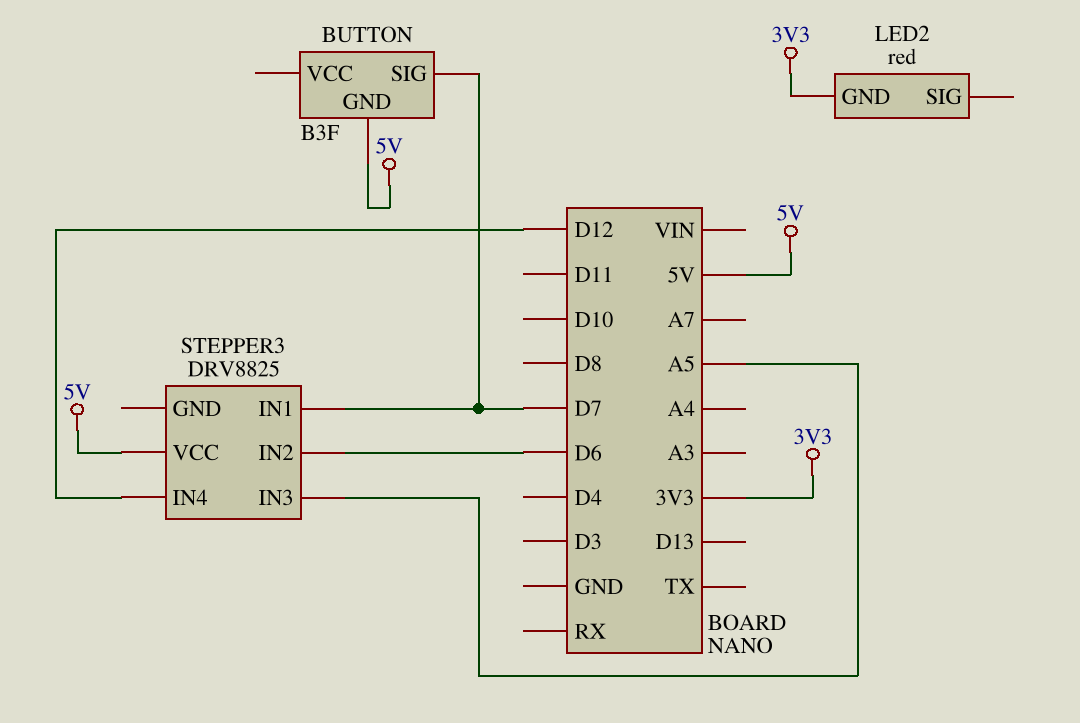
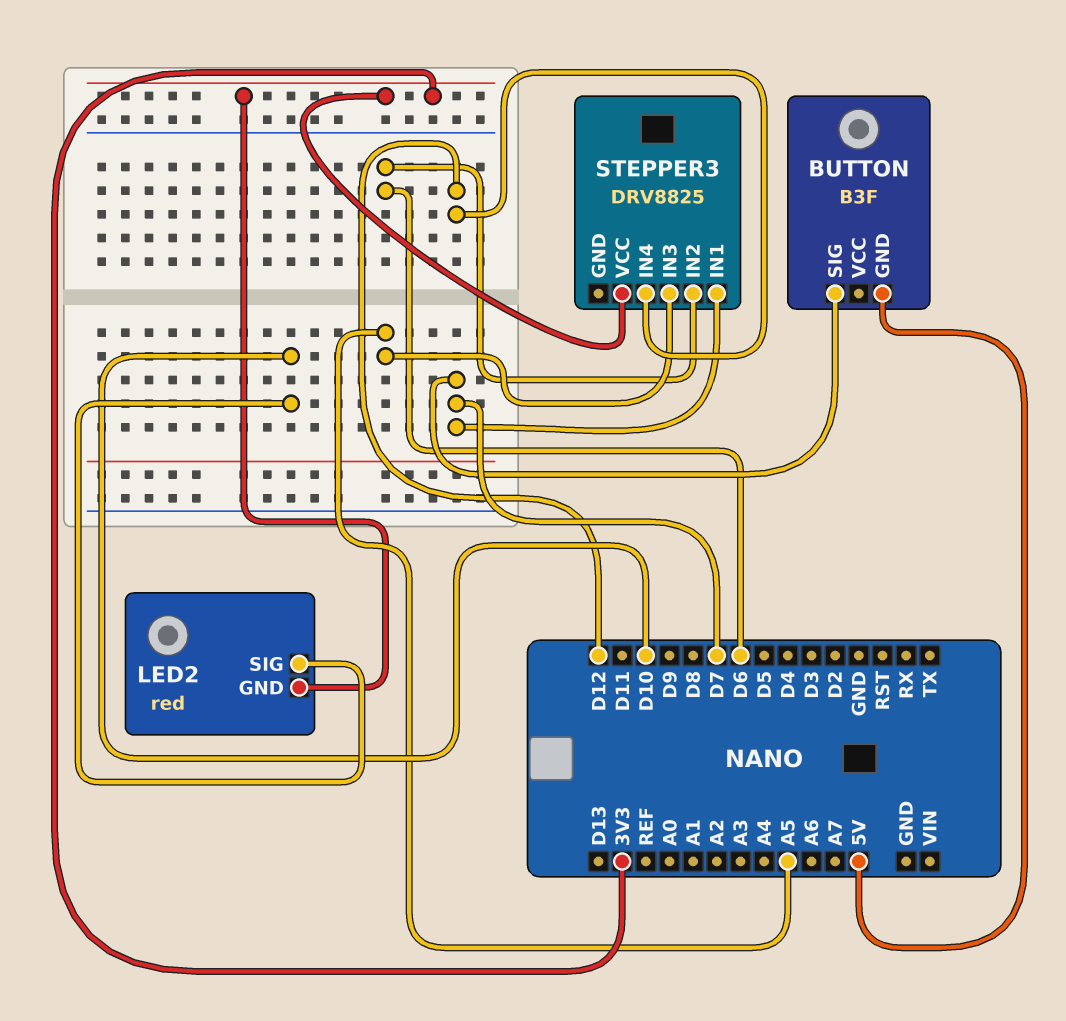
LED2 pin SIG: none -> D10
STEPPER3 pin VCC: 5V -> 3V3

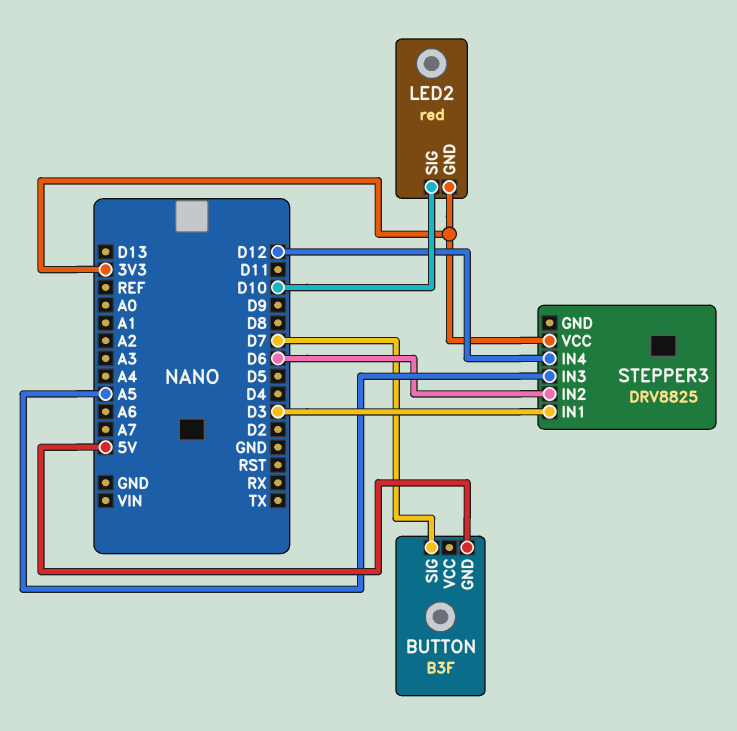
STEPPER3 pin IN1: D7 -> D3

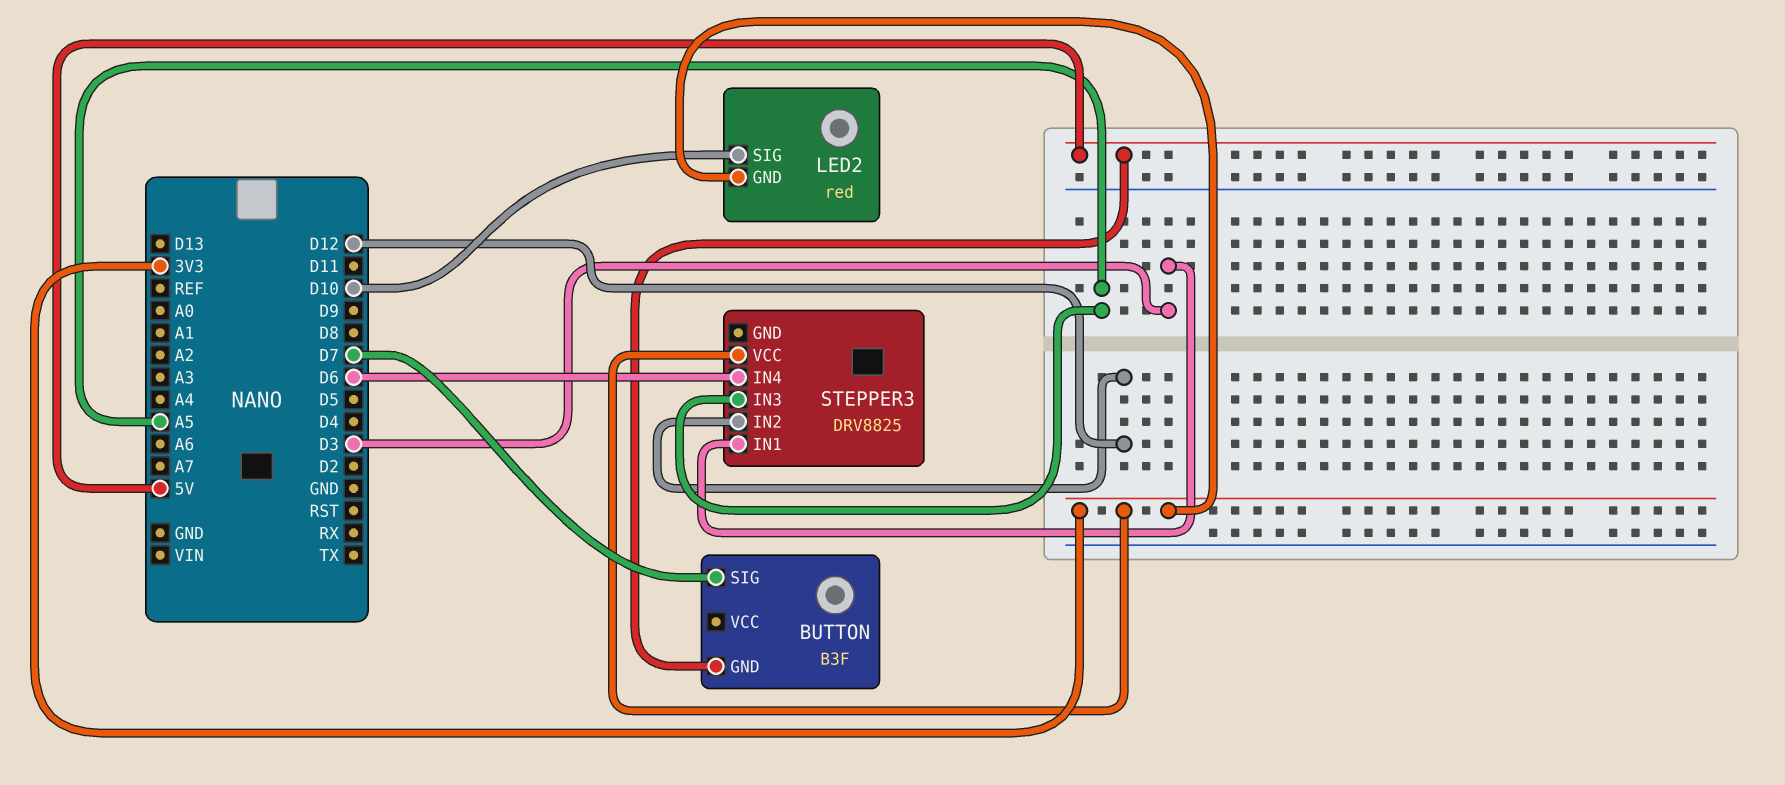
STEPPER3 pin IN2: D6 -> D12
STEPPER3 pin IN4: D12 -> D6

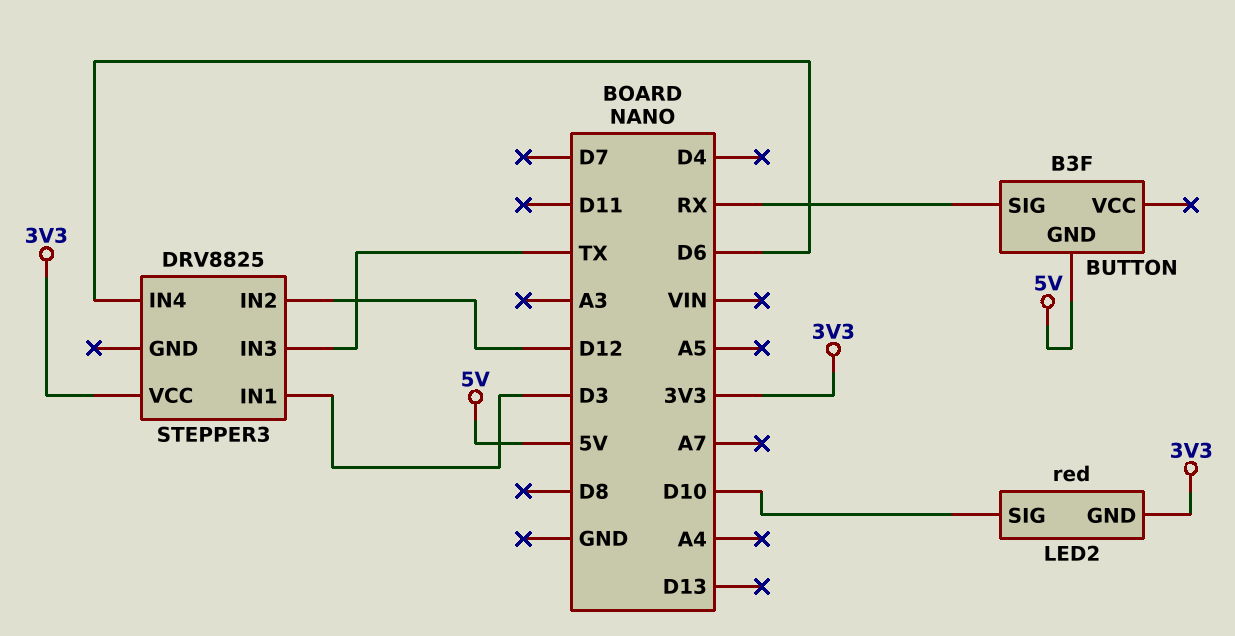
BUTTON pin SIG: D7 -> RX
STEPPER3 pin IN3: A5 -> TX

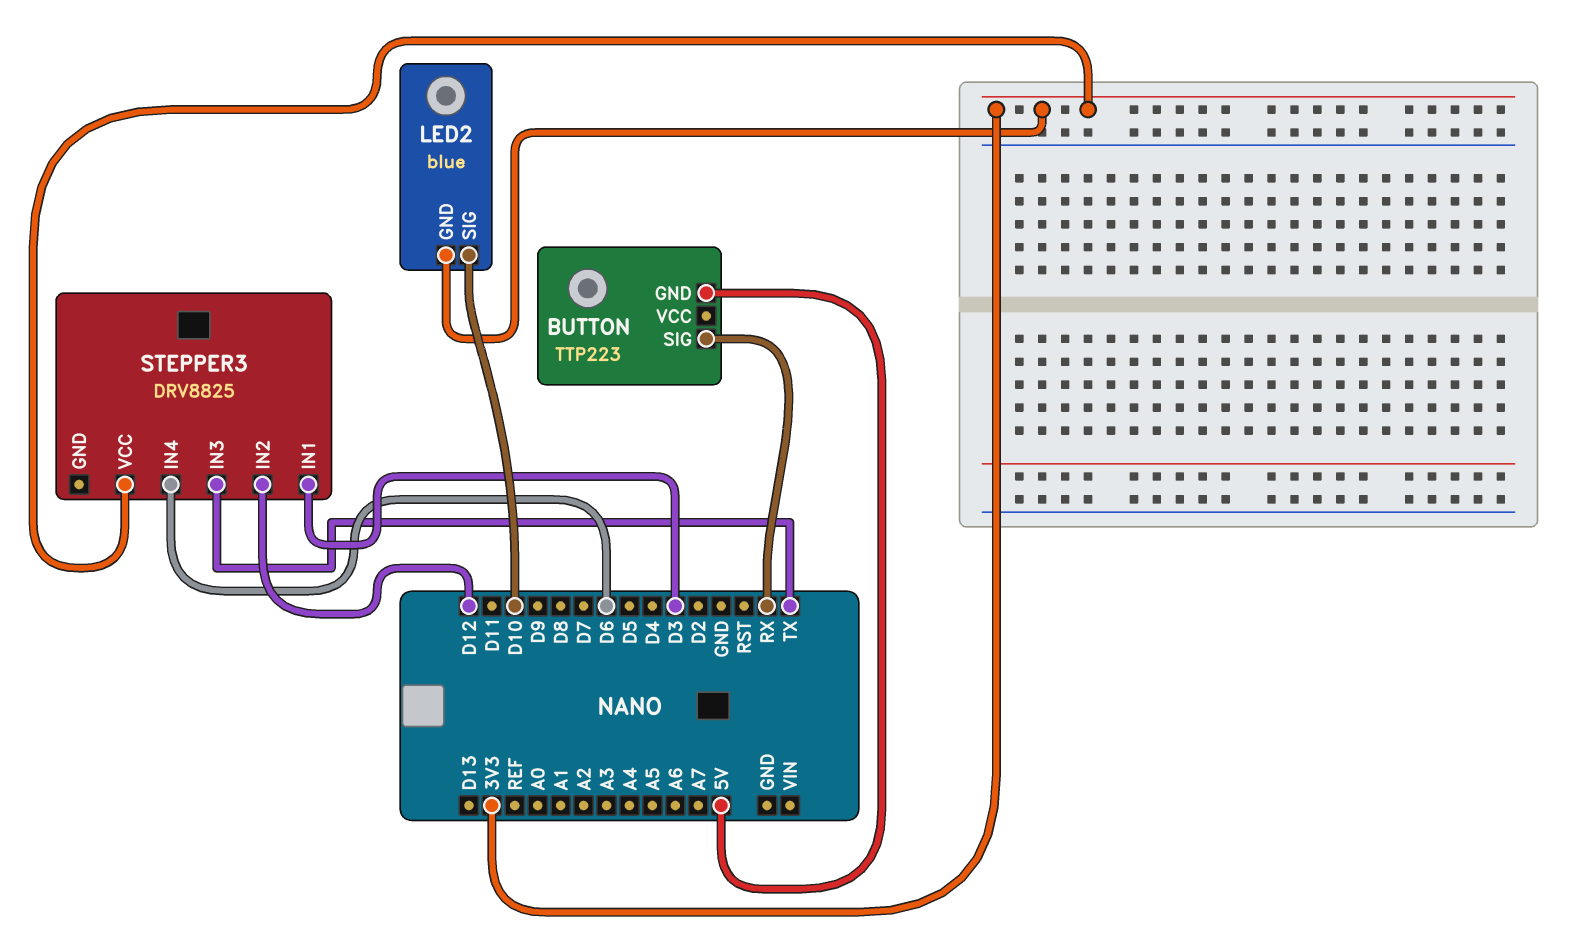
BUTTON: B3F -> TTP223
LED2: red -> blue

